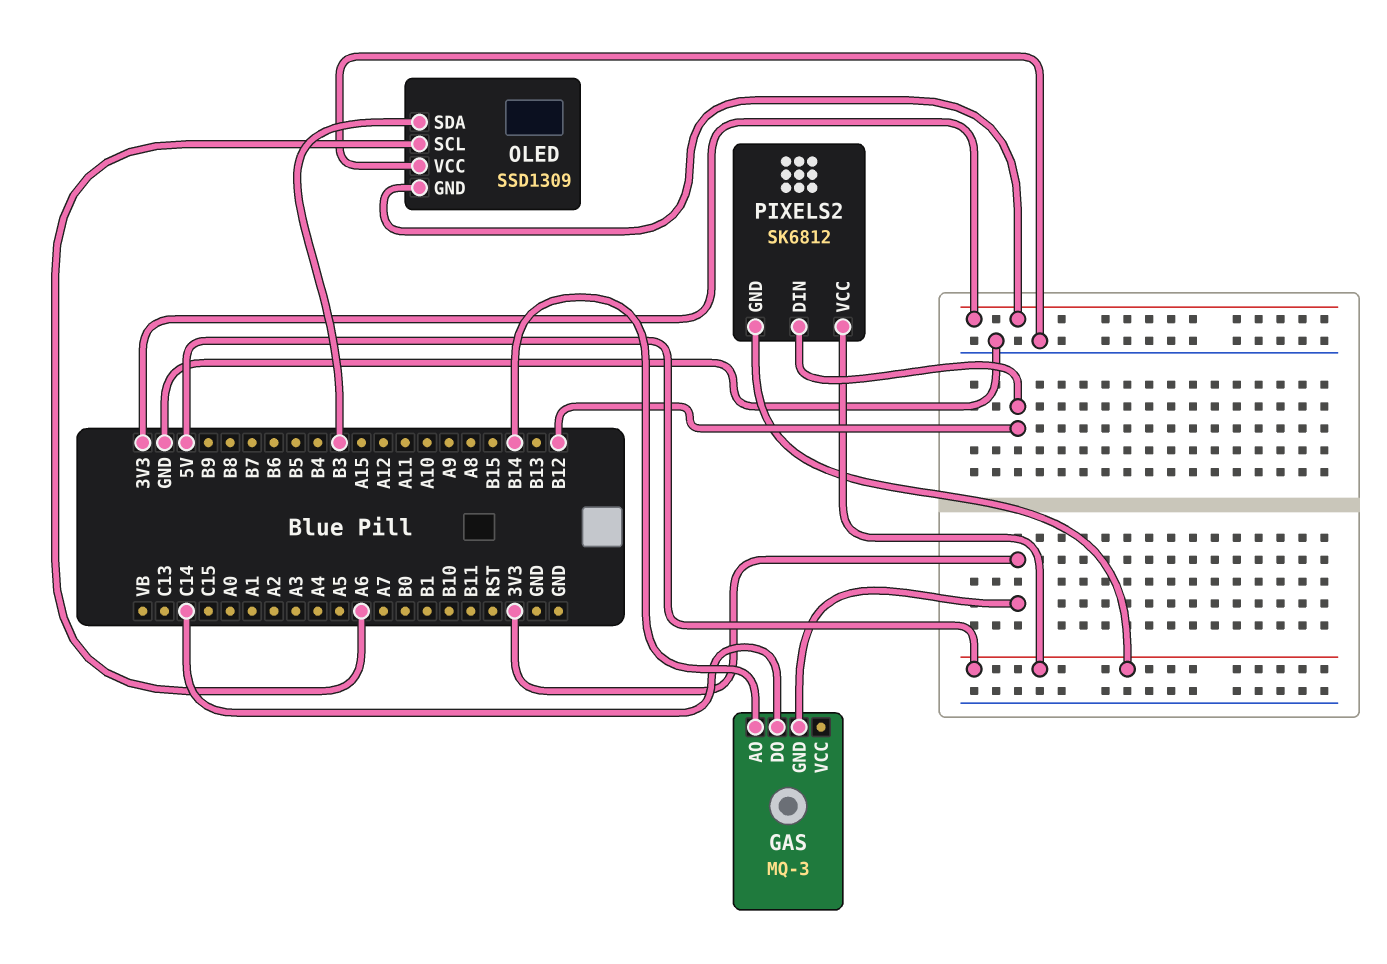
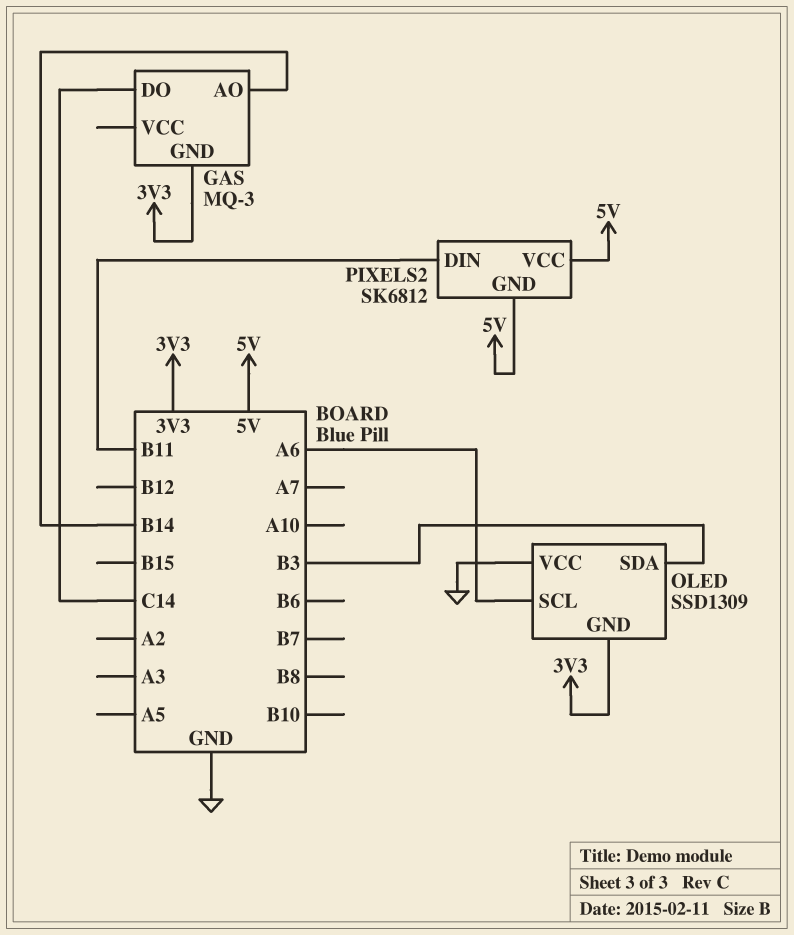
PIXELS2 pin DIN: B12 -> B11

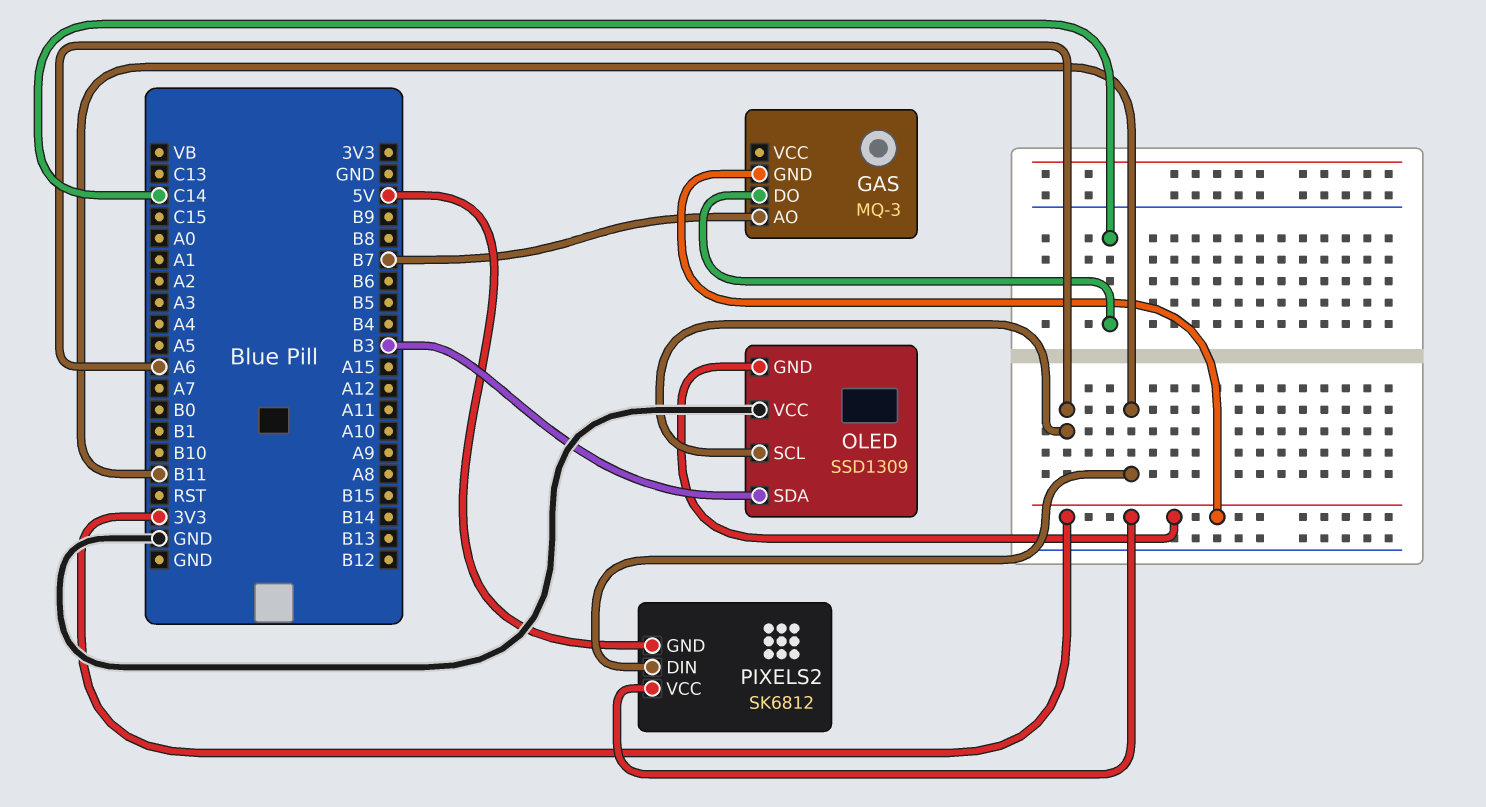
GAS pin AO: B14 -> B7
PIXELS2 pin VCC: 5V -> 3V3

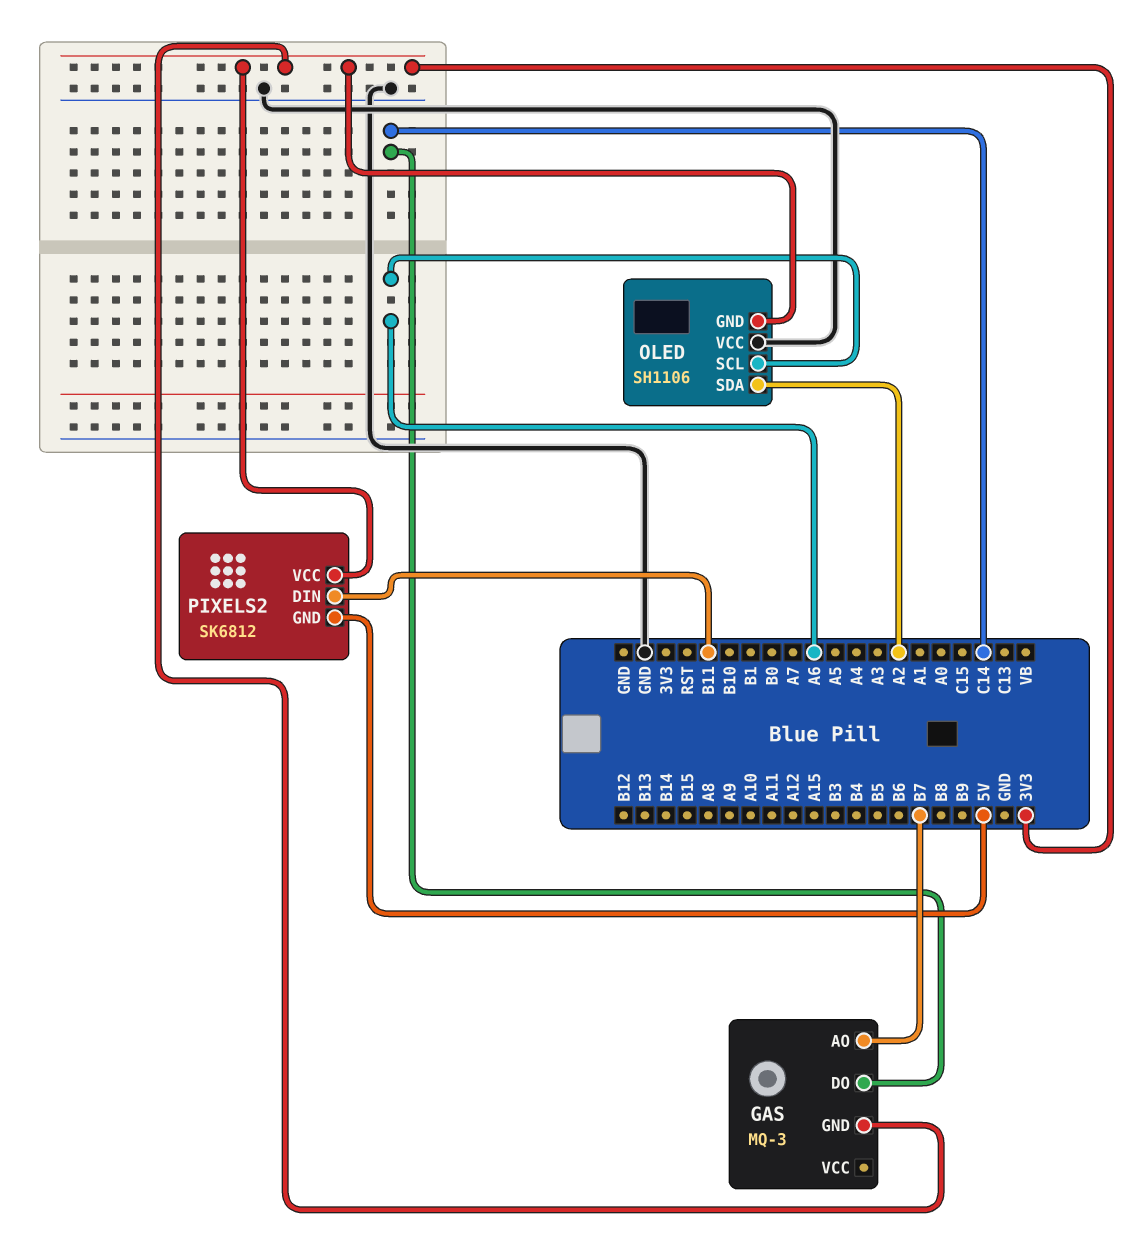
OLED: SSD1309 -> SH1106
OLED pin SDA: B3 -> A2

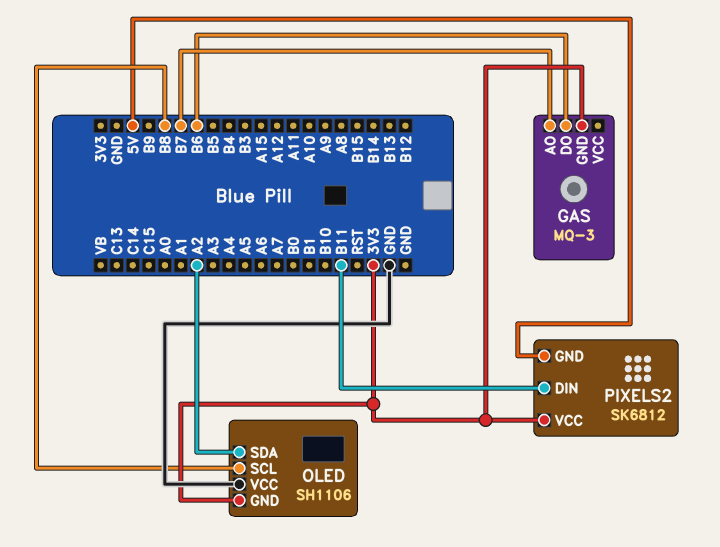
GAS pin DO: C14 -> B6
OLED pin SCL: A6 -> B8

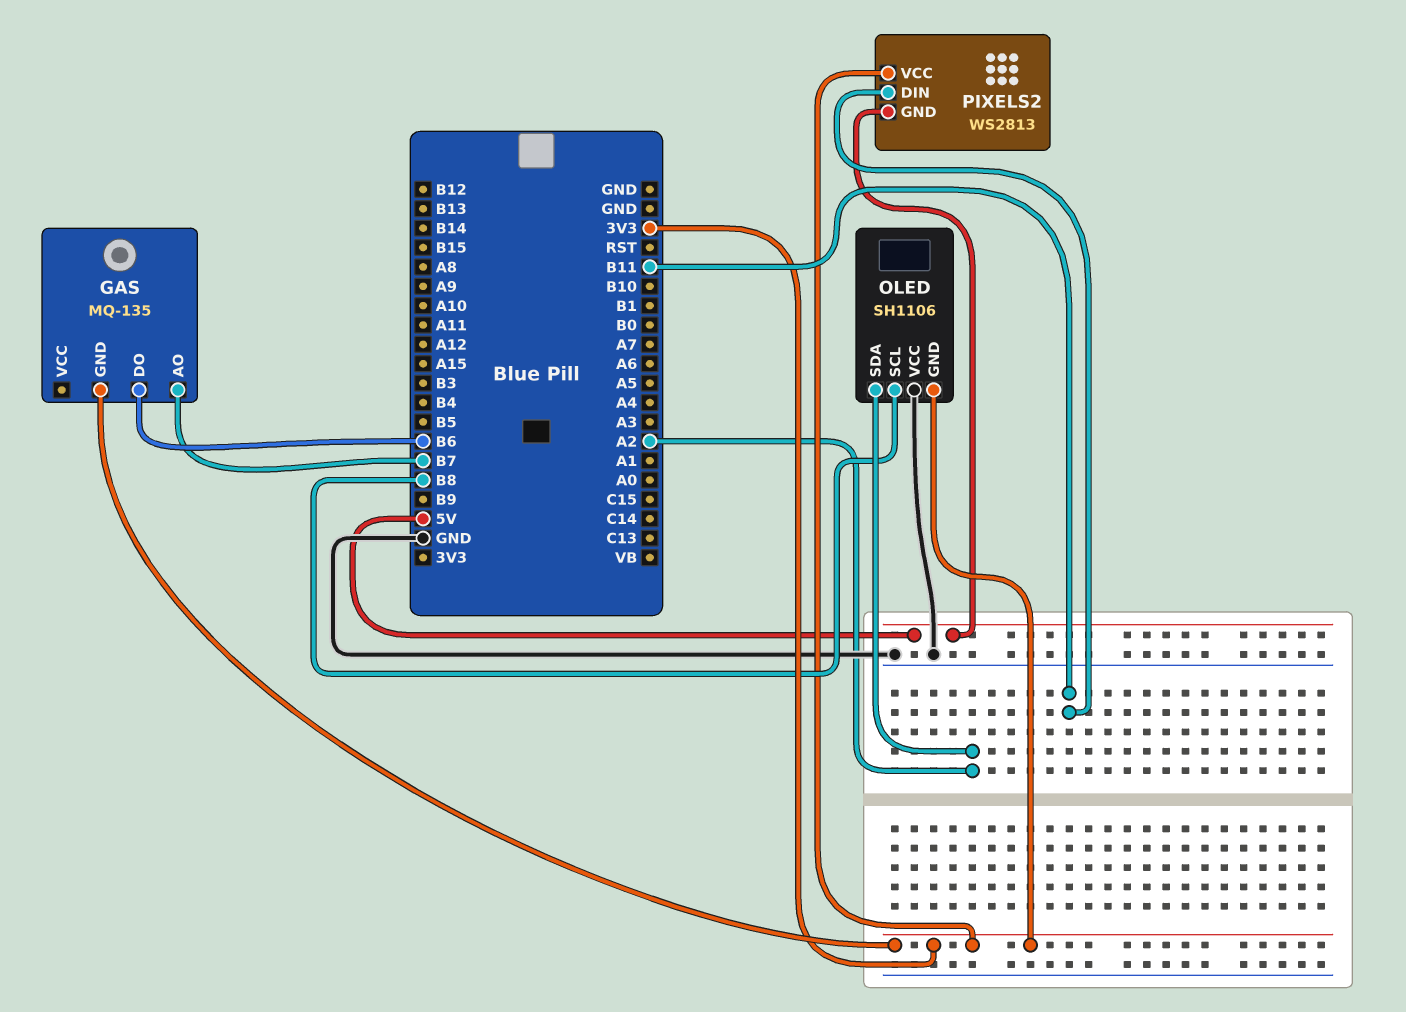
GAS: MQ-3 -> MQ-135
PIXELS2: SK6812 -> WS2813

